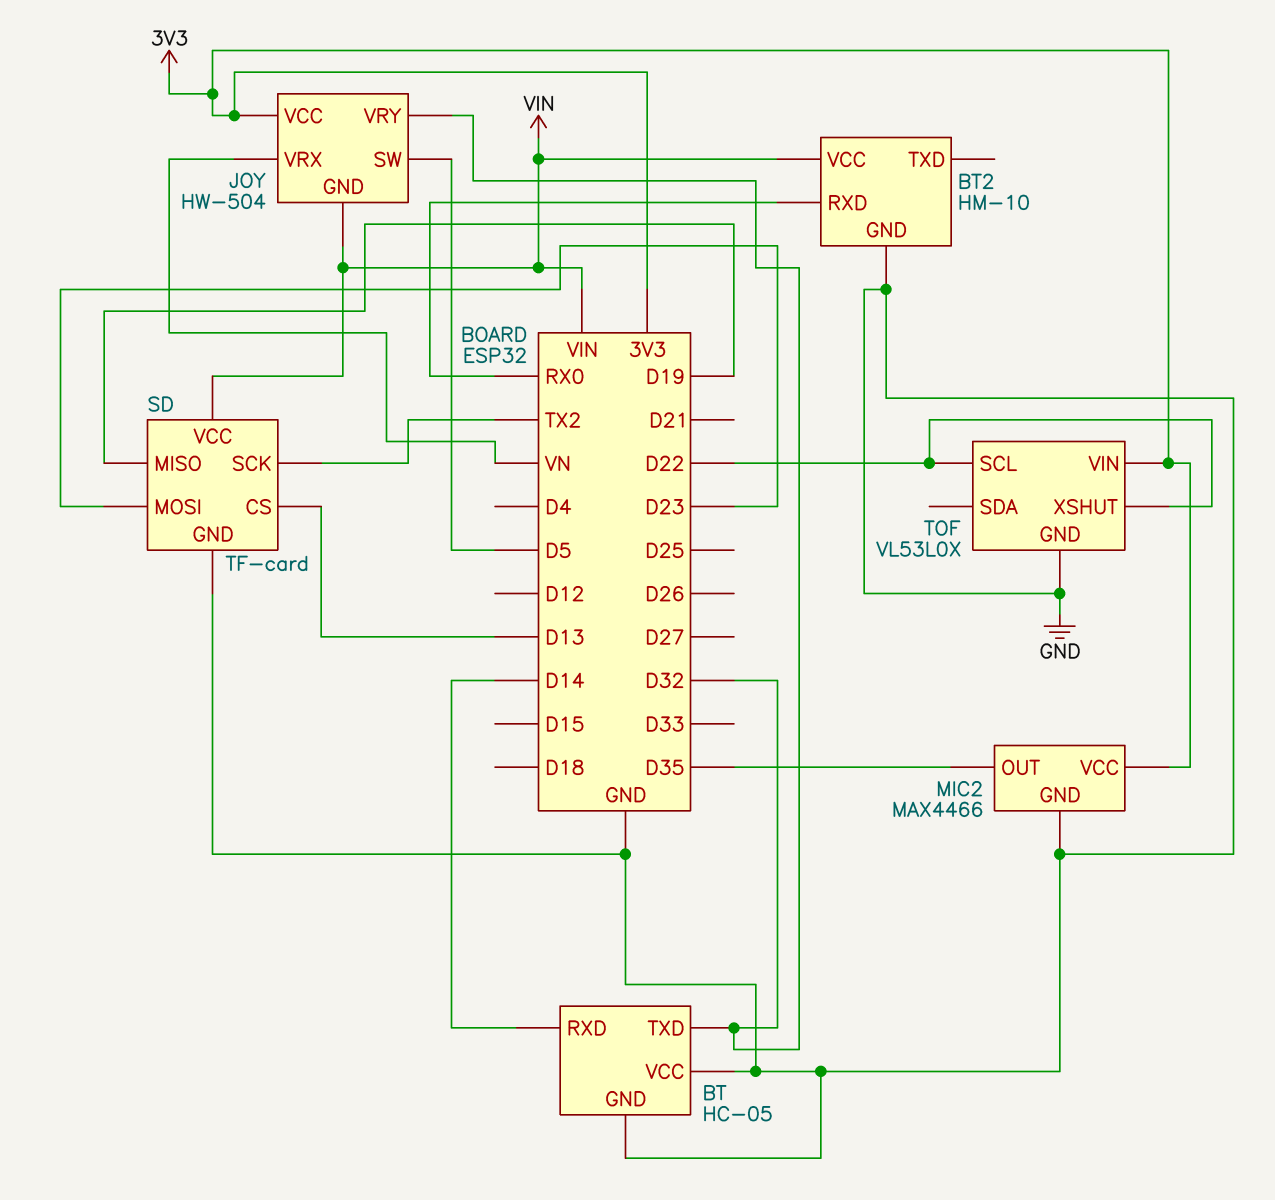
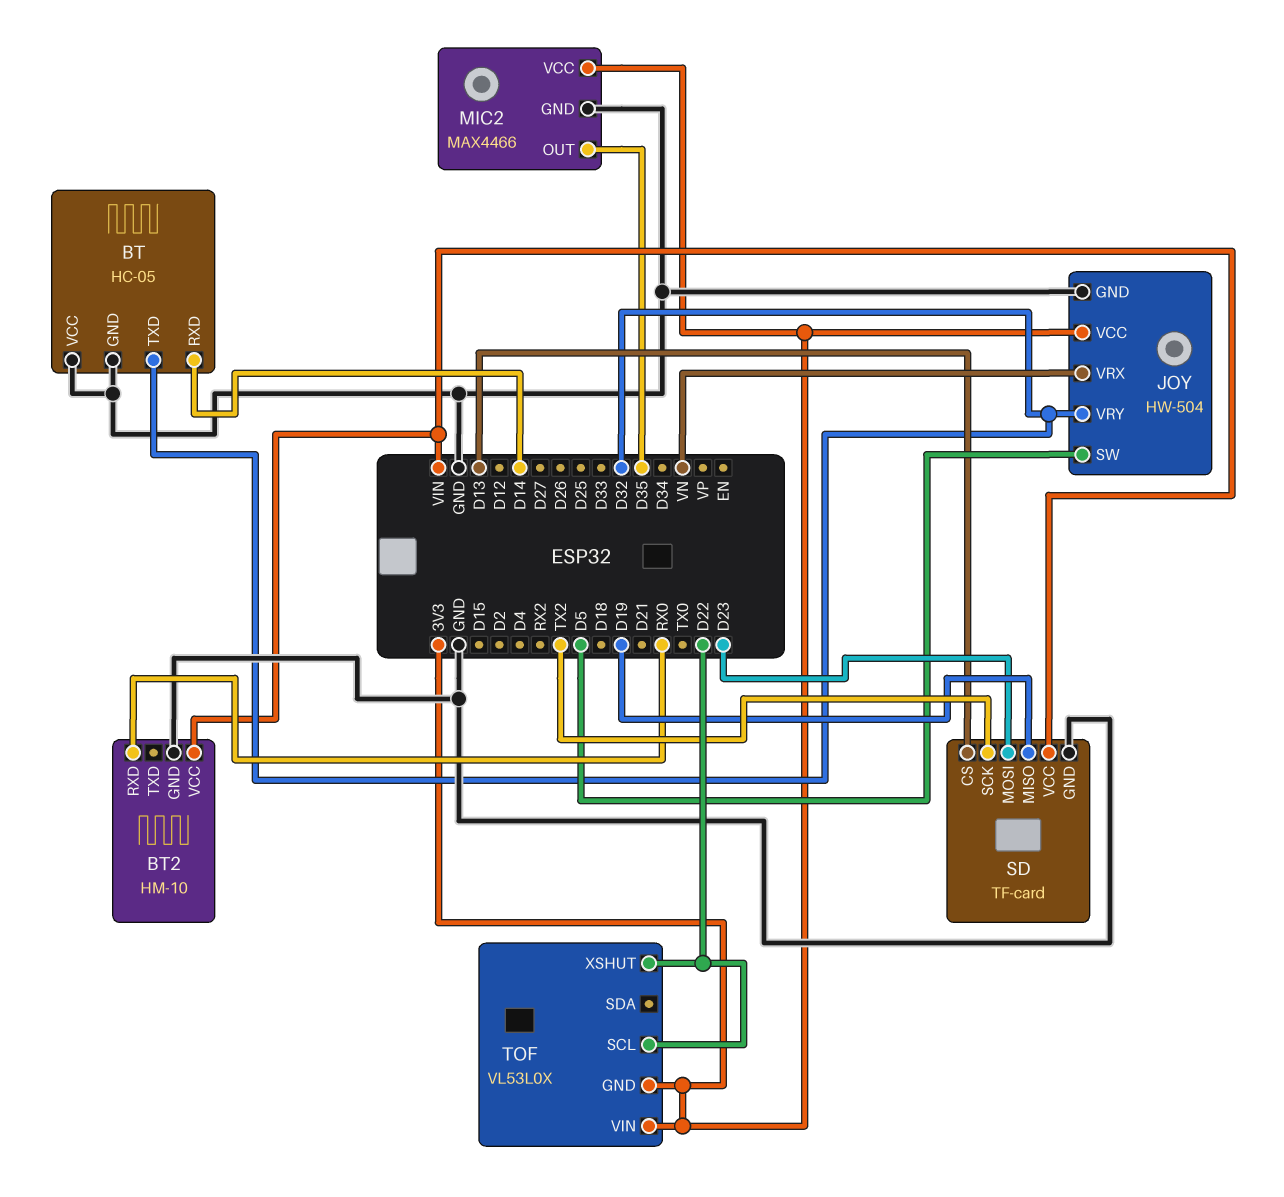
JOY pin GND: VIN -> GND
TOF pin GND: GND -> 3V3

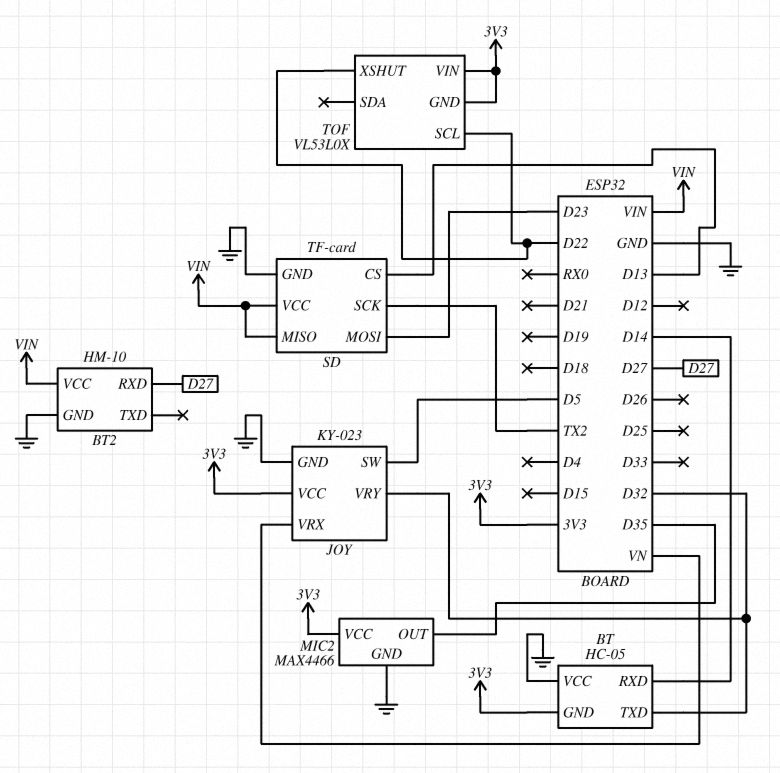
BT pin GND: GND -> 3V3
BT2 pin RXD: RX0 -> D27
JOY: HW-504 -> KY-023
SD pin MISO: D19 -> VIN

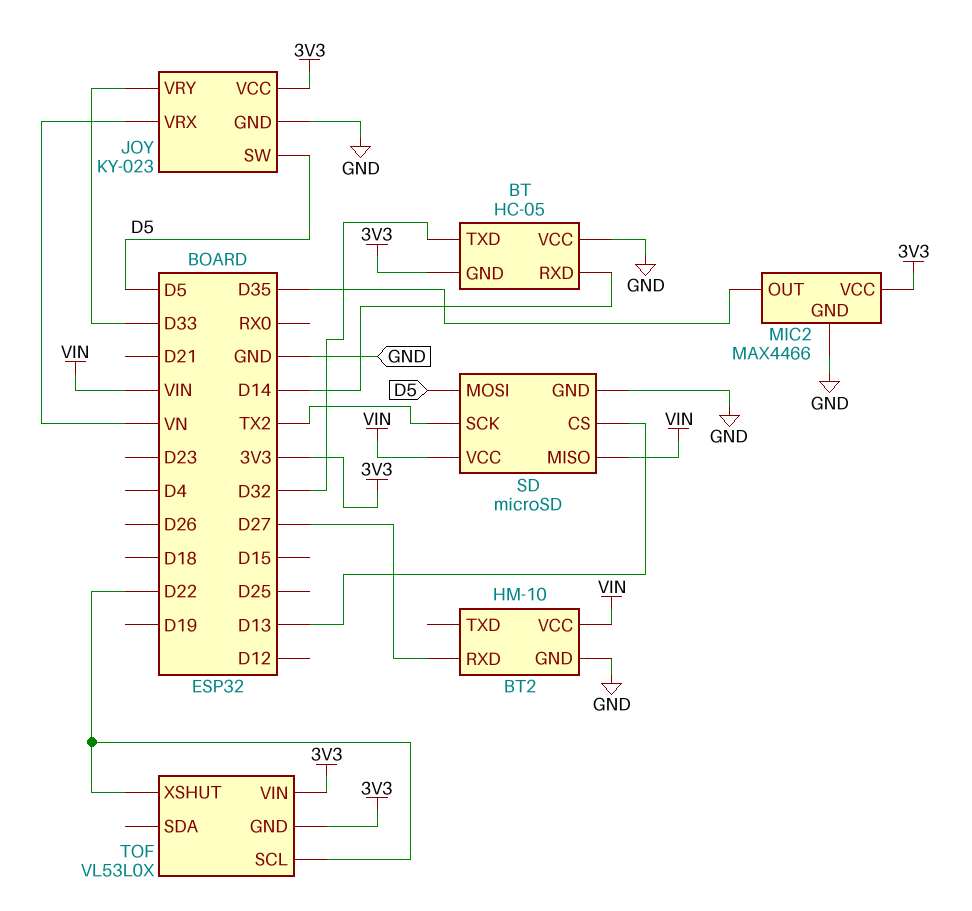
JOY pin VRY: D32 -> D33
SD: TF-card -> microSD
SD pin MOSI: D23 -> D5

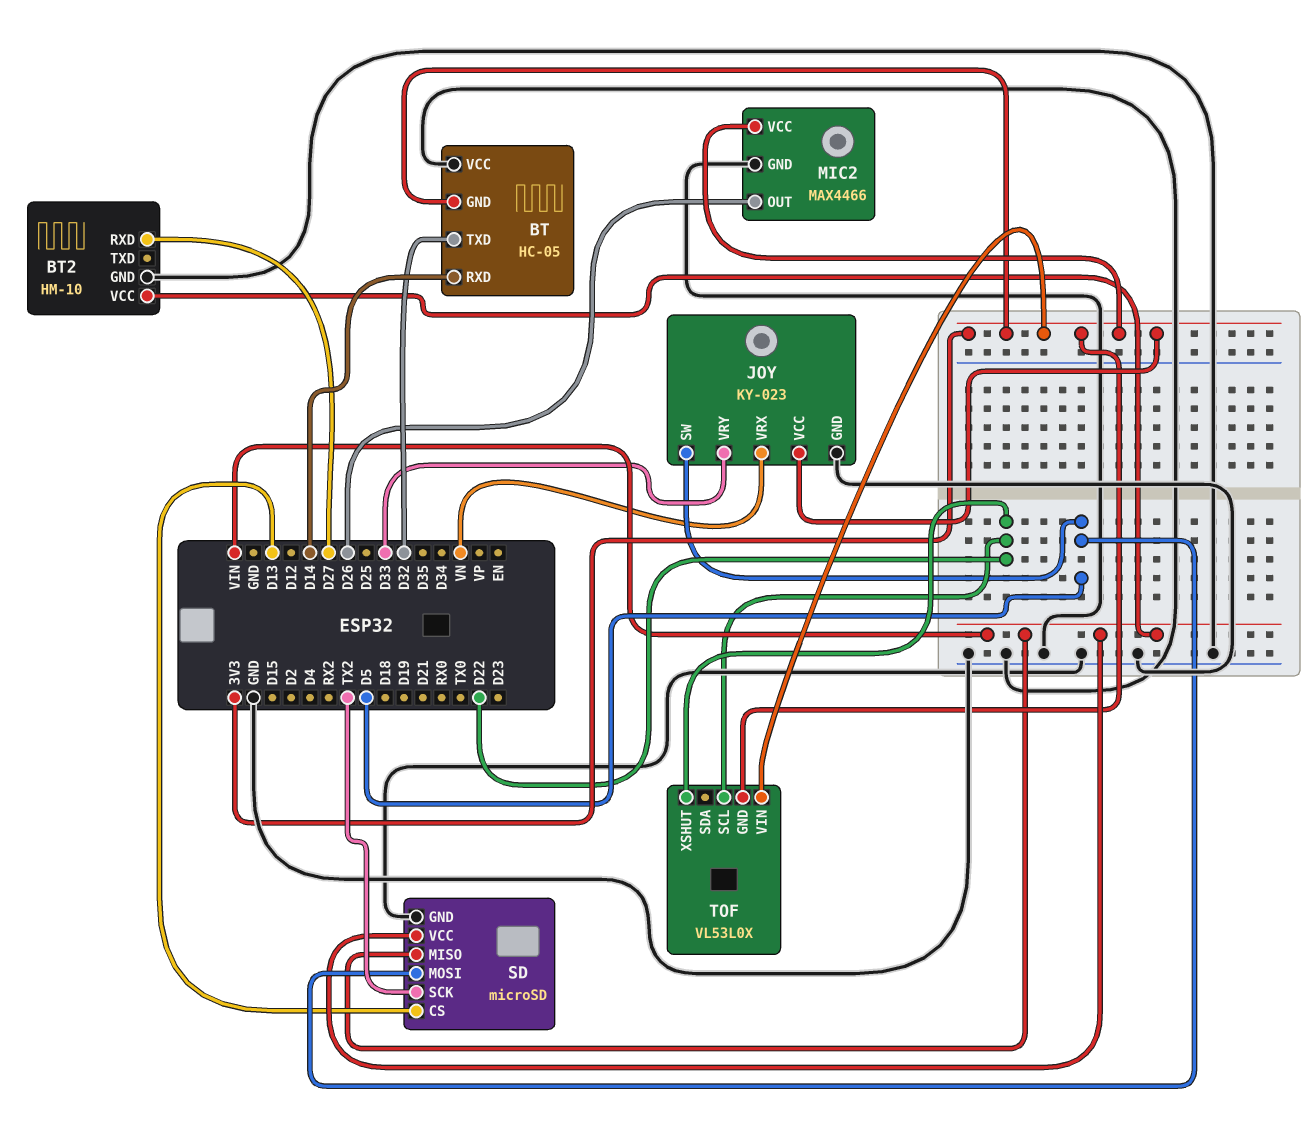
MIC2 pin OUT: D35 -> D26

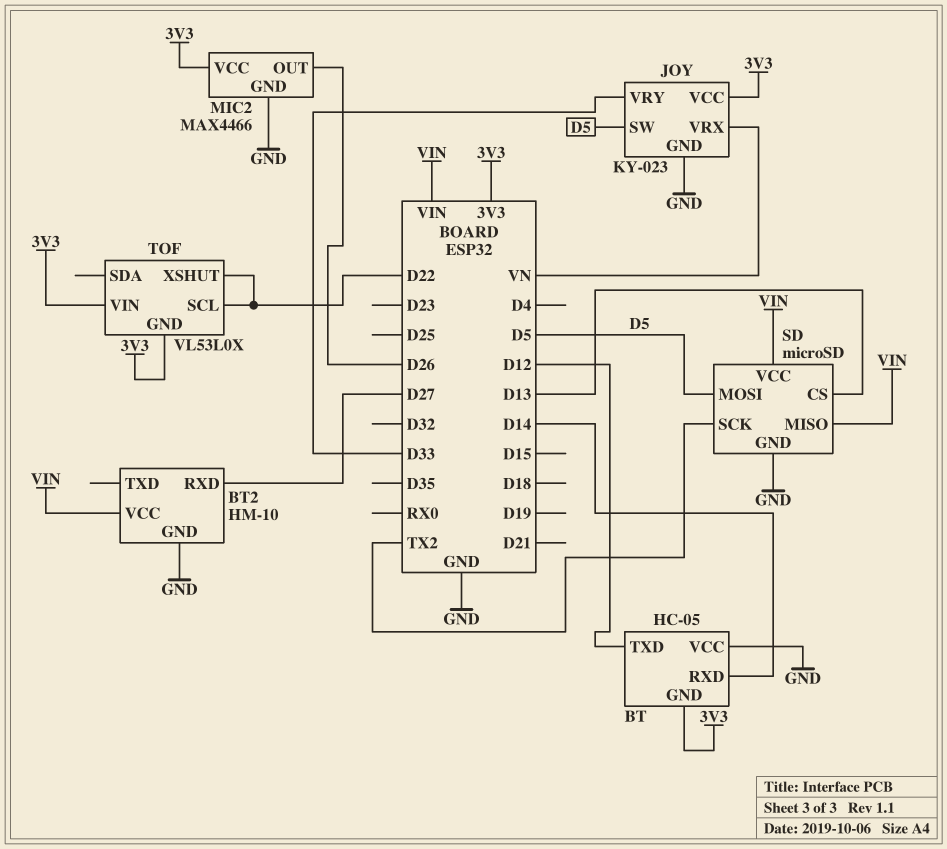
BT pin TXD: D32 -> D12

